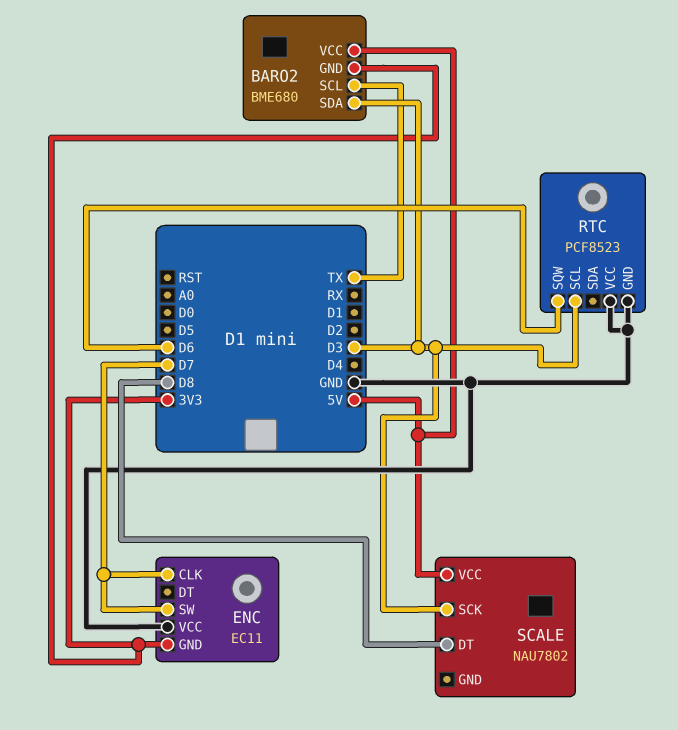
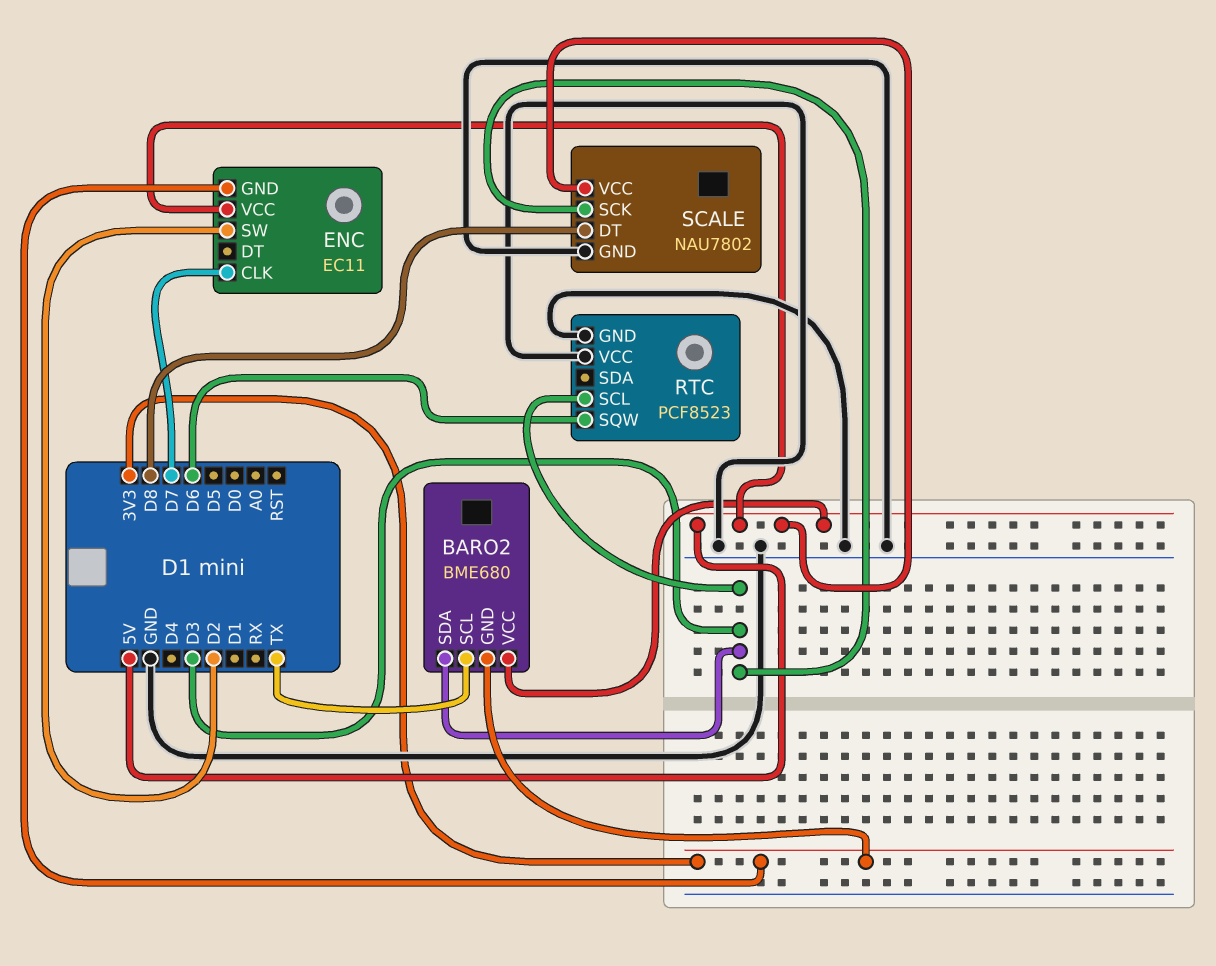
ENC pin SW: D7 -> D2
ENC pin VCC: GND -> 5V
SCALE pin GND: none -> GND

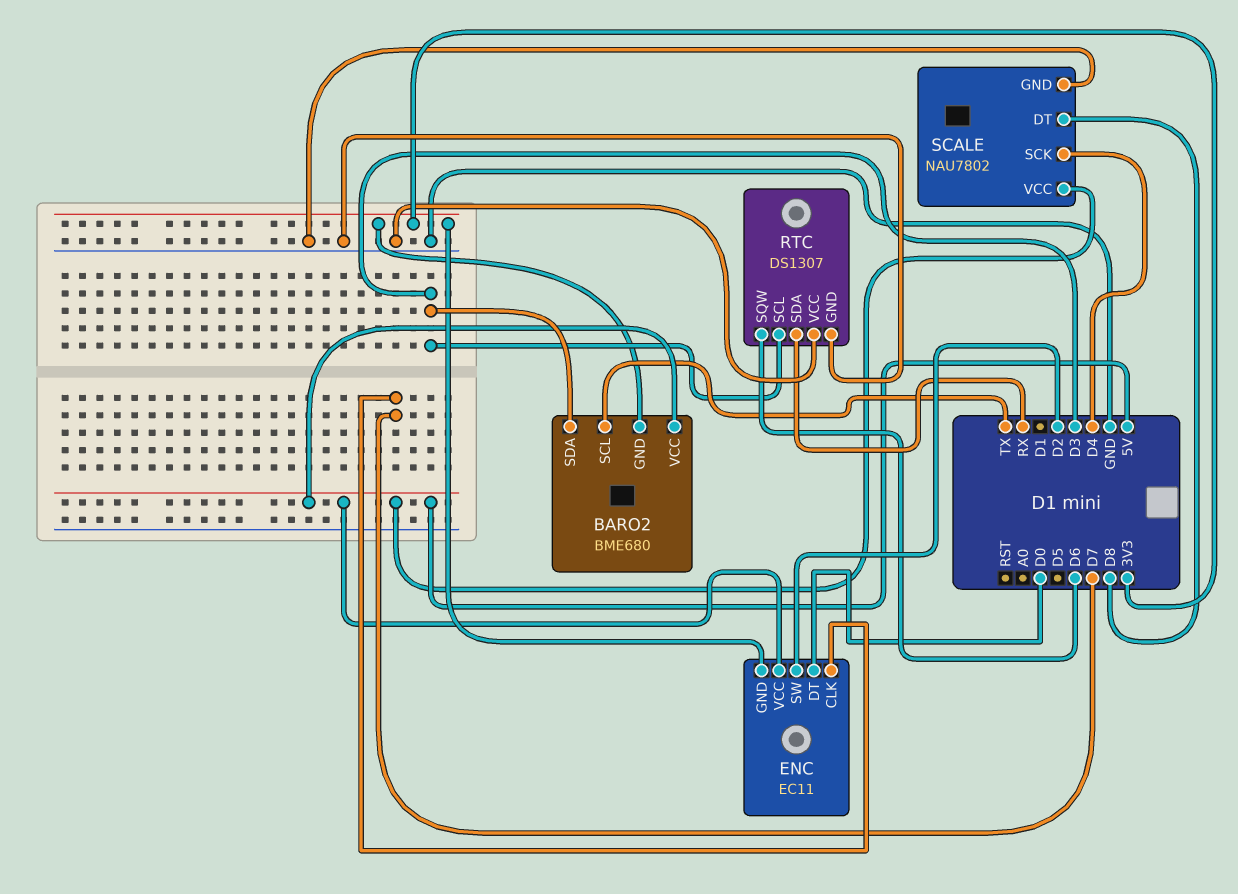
ENC pin DT: none -> D0
RTC: PCF8523 -> DS1307
RTC pin SDA: none -> RX
SCALE pin SCK: D3 -> D4

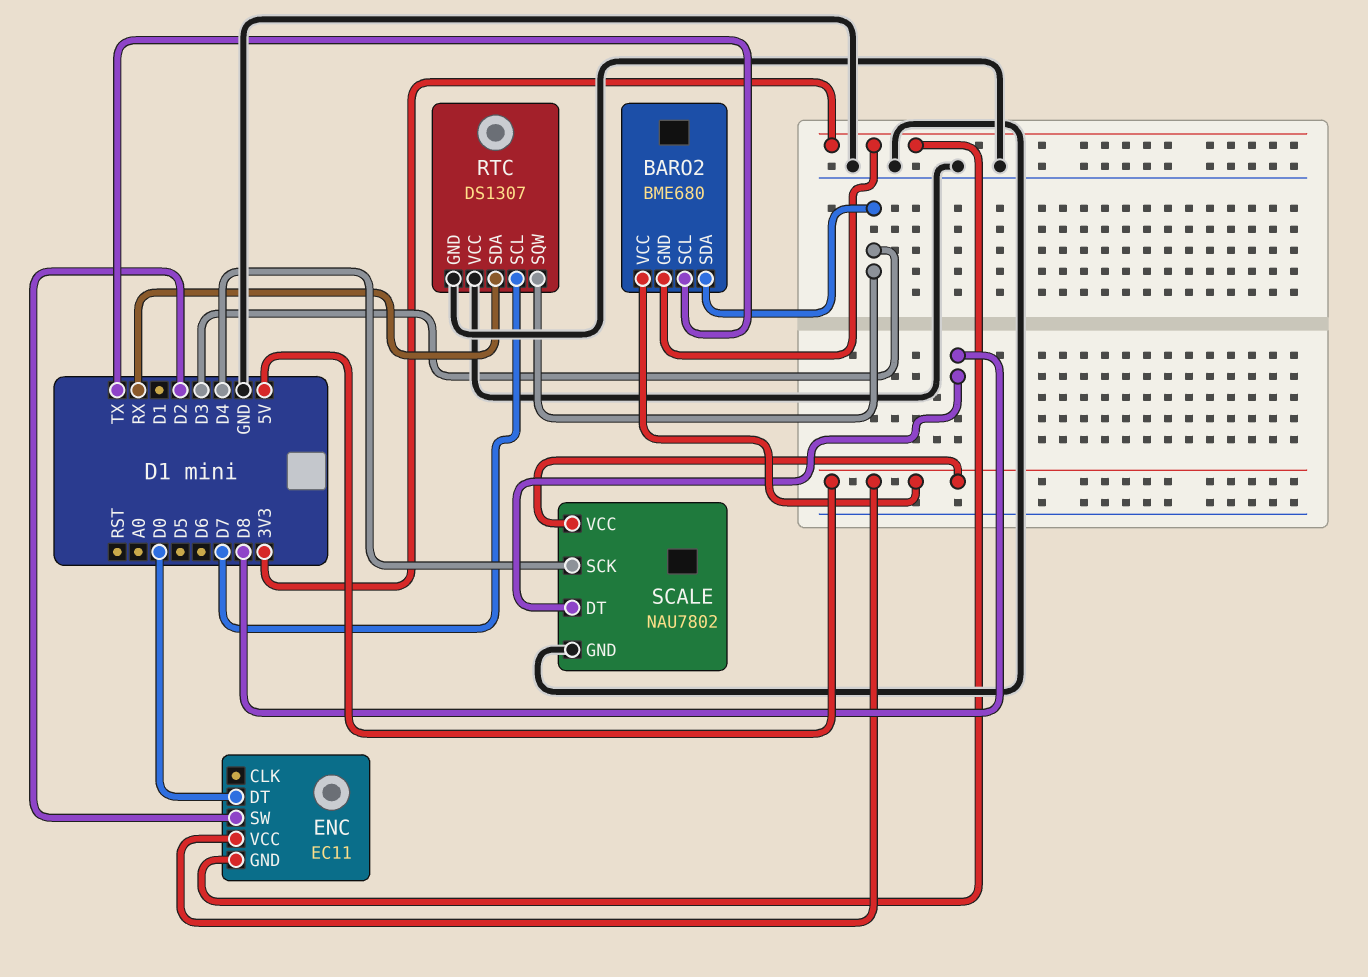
ENC pin CLK: D7 -> none
RTC pin SCL: D3 -> D7
RTC pin SQW: D6 -> D3

